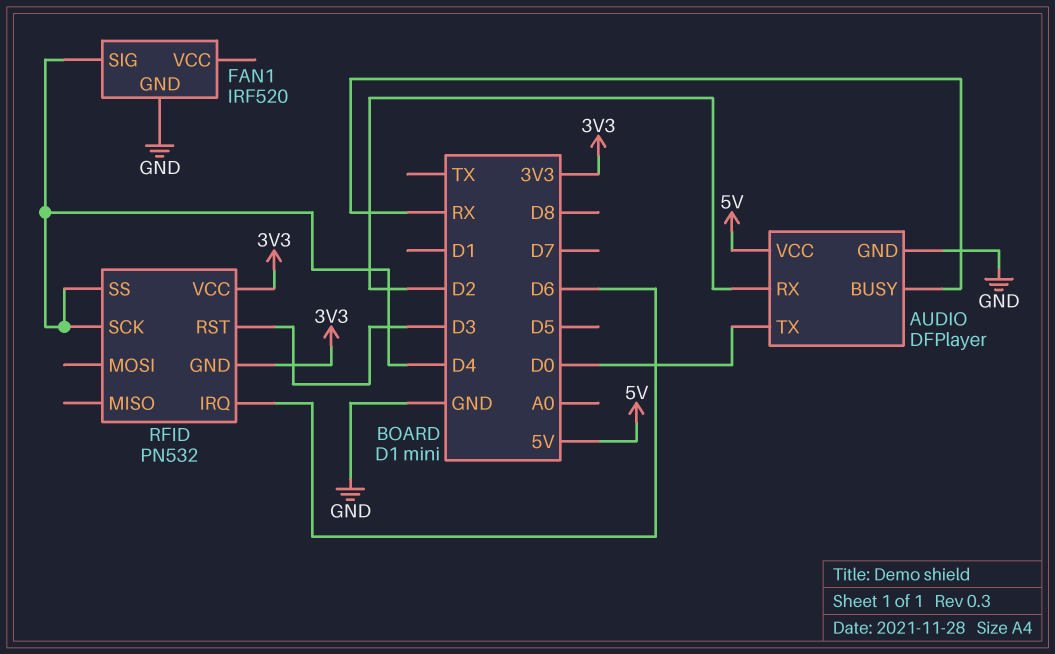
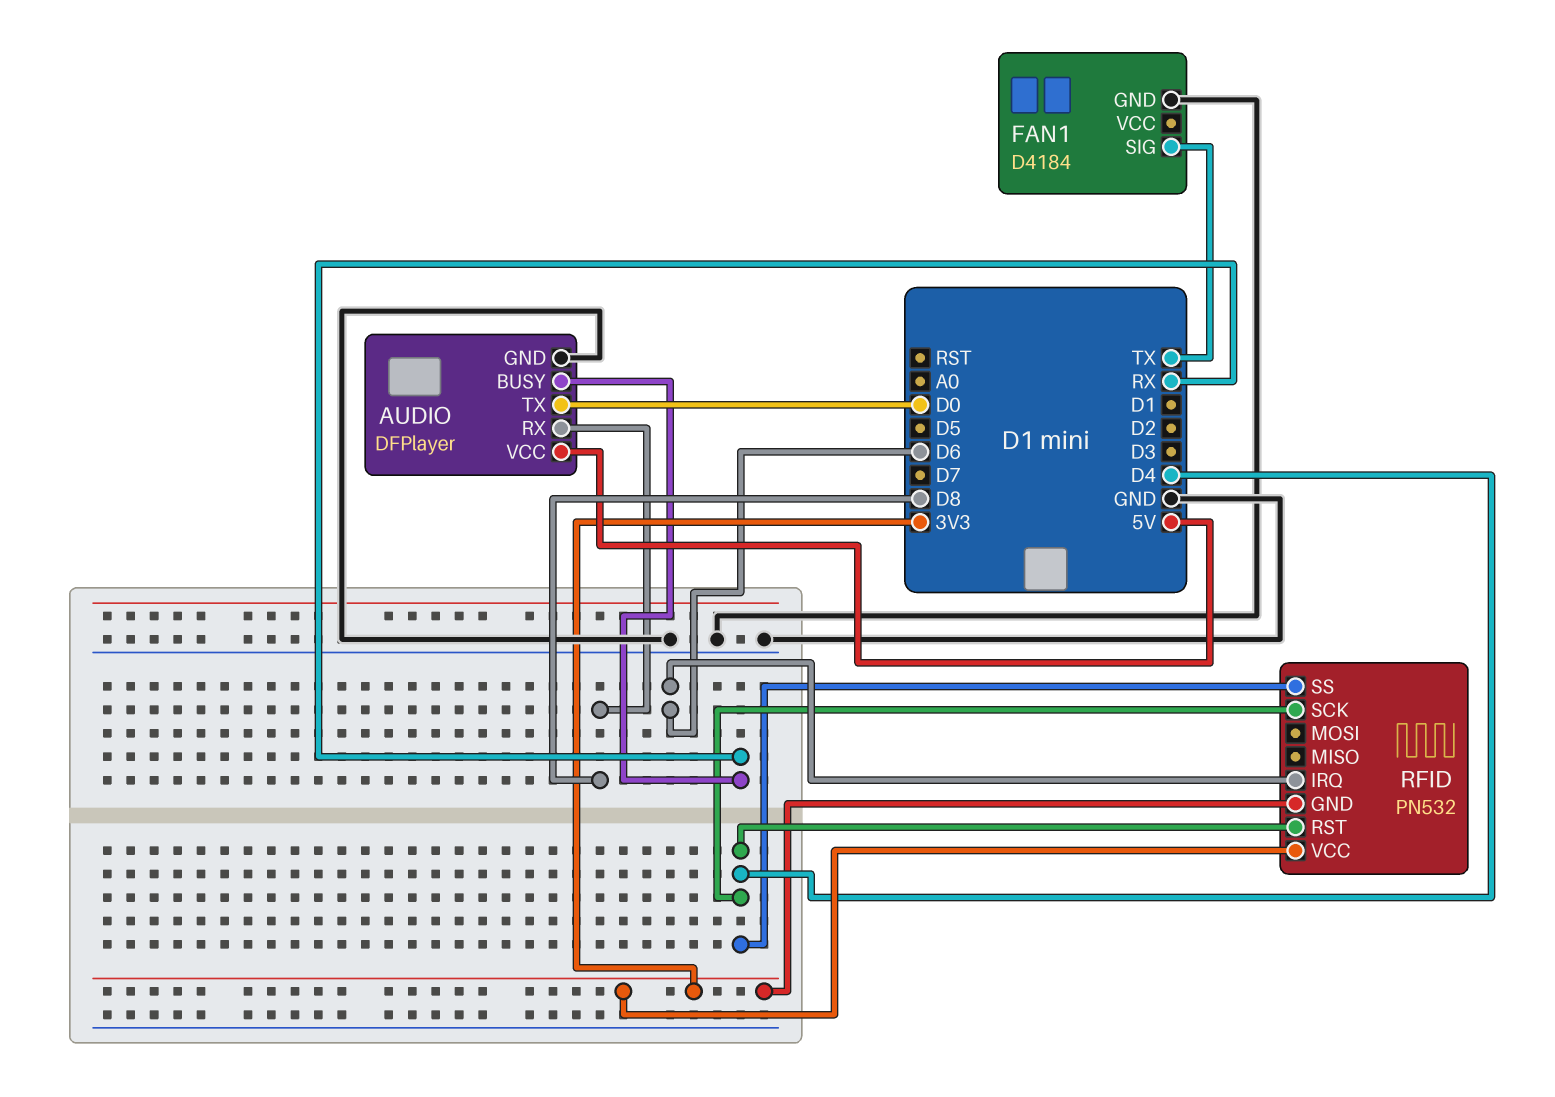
AUDIO pin RX: D2 -> D8
FAN1: IRF520 -> D4184
FAN1 pin SIG: D4 -> TX
RFID pin RST: D3 -> D4

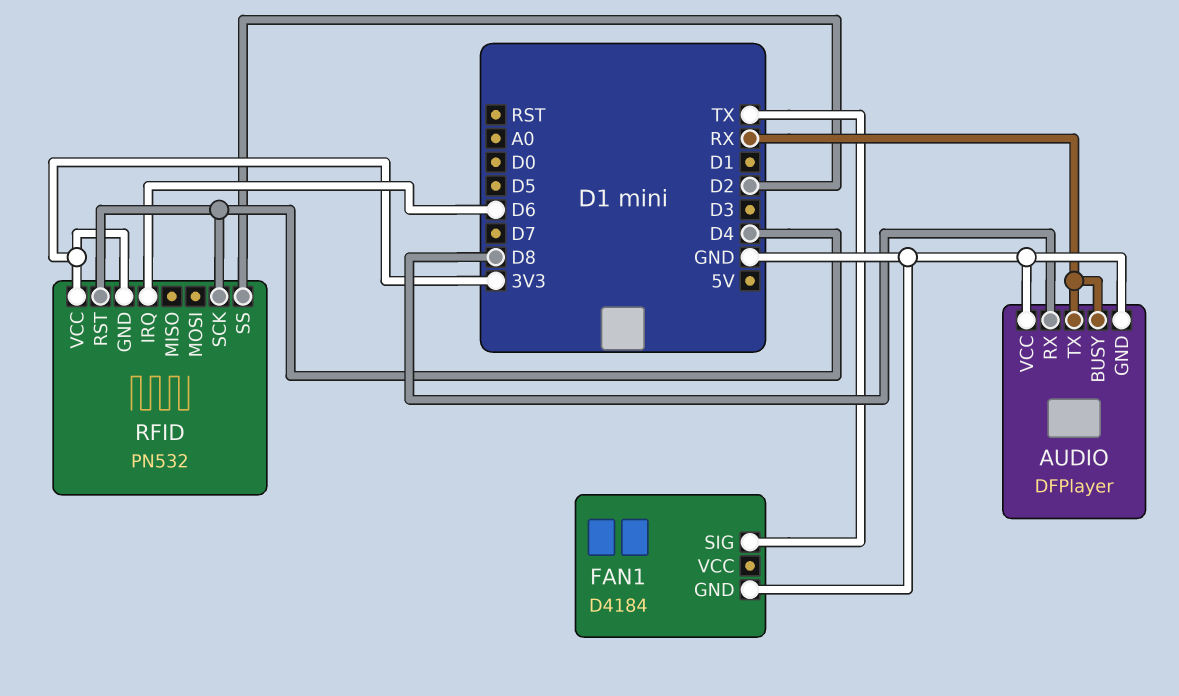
AUDIO pin TX: D0 -> RX
AUDIO pin VCC: 5V -> GND
RFID pin SS: D4 -> D2

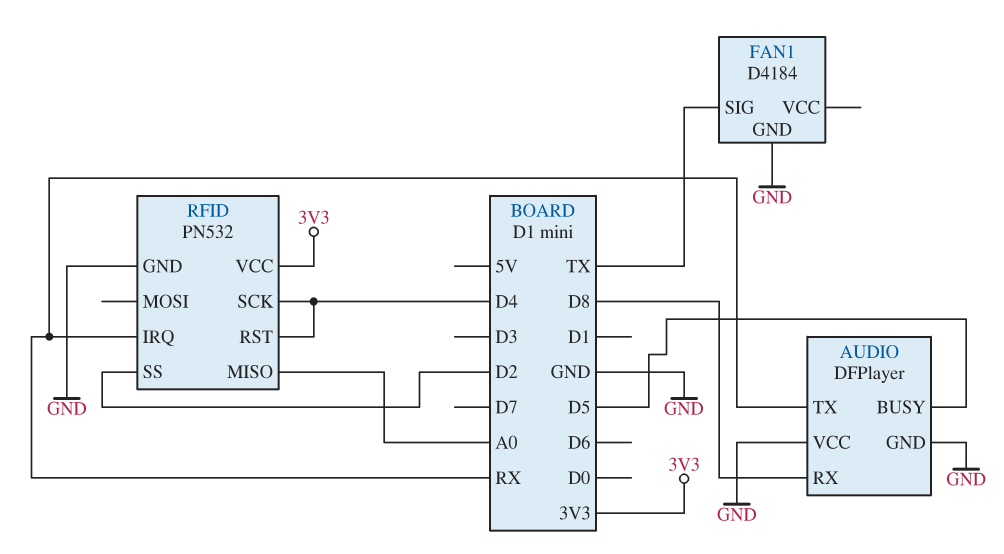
AUDIO pin BUSY: RX -> D5
RFID pin GND: 3V3 -> GND
RFID pin IRQ: D6 -> RX
RFID pin MISO: none -> A0

